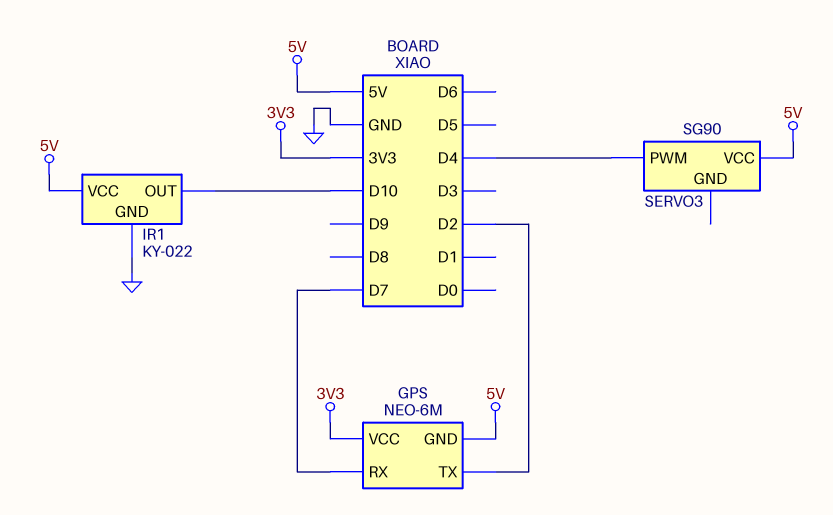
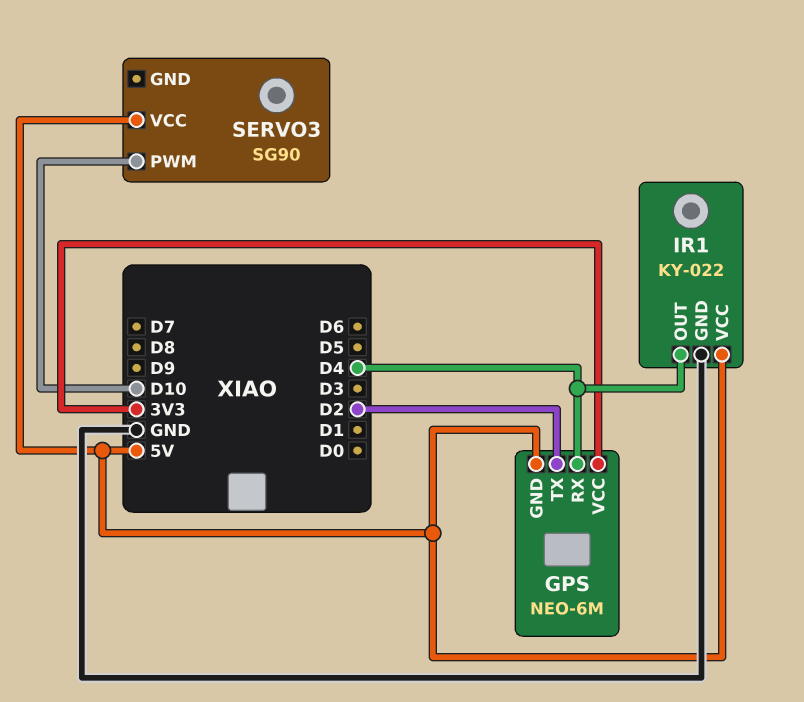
GPS pin RX: D7 -> D4
IR1 pin OUT: D10 -> D4
SERVO3 pin PWM: D4 -> D10

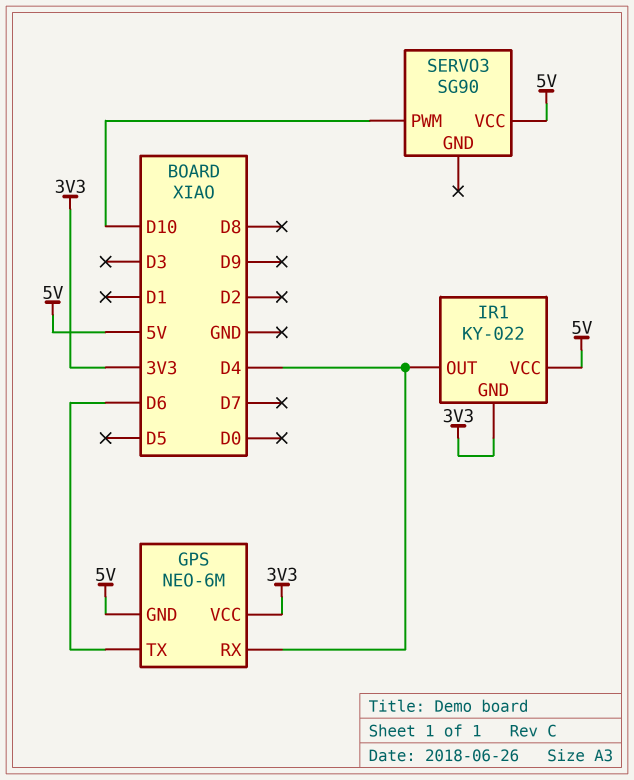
GPS pin TX: D2 -> D6
IR1 pin GND: GND -> 3V3

